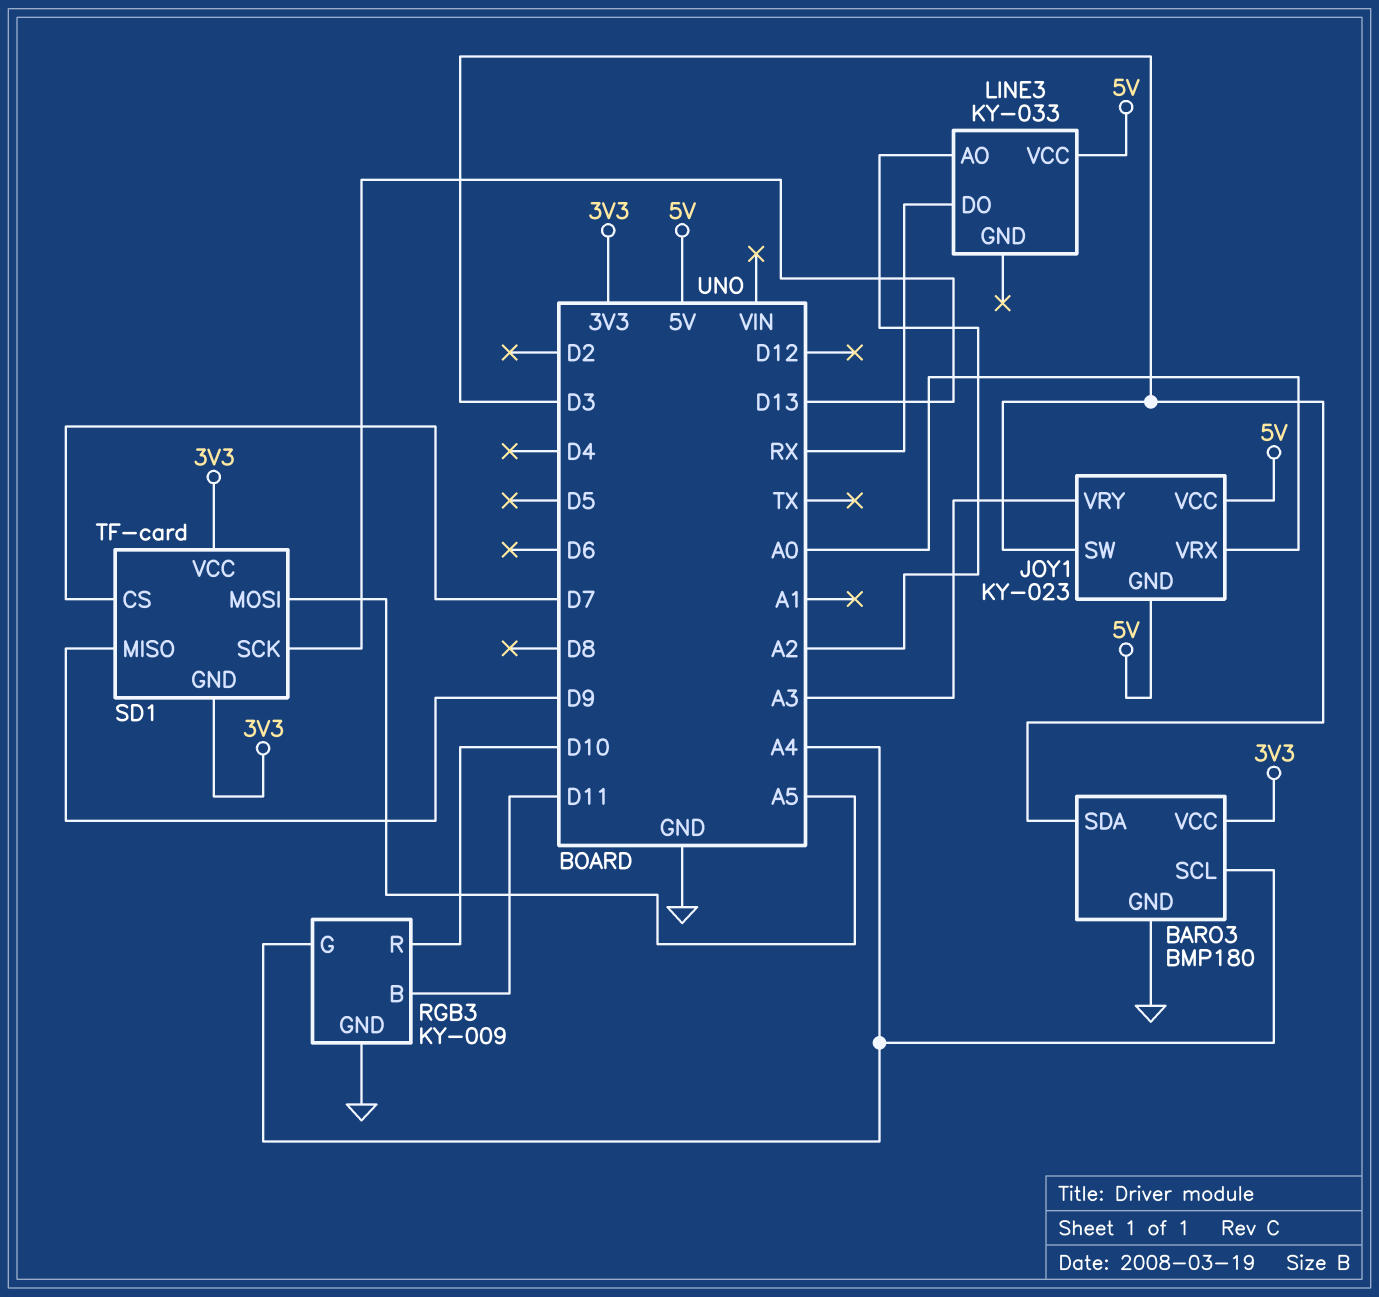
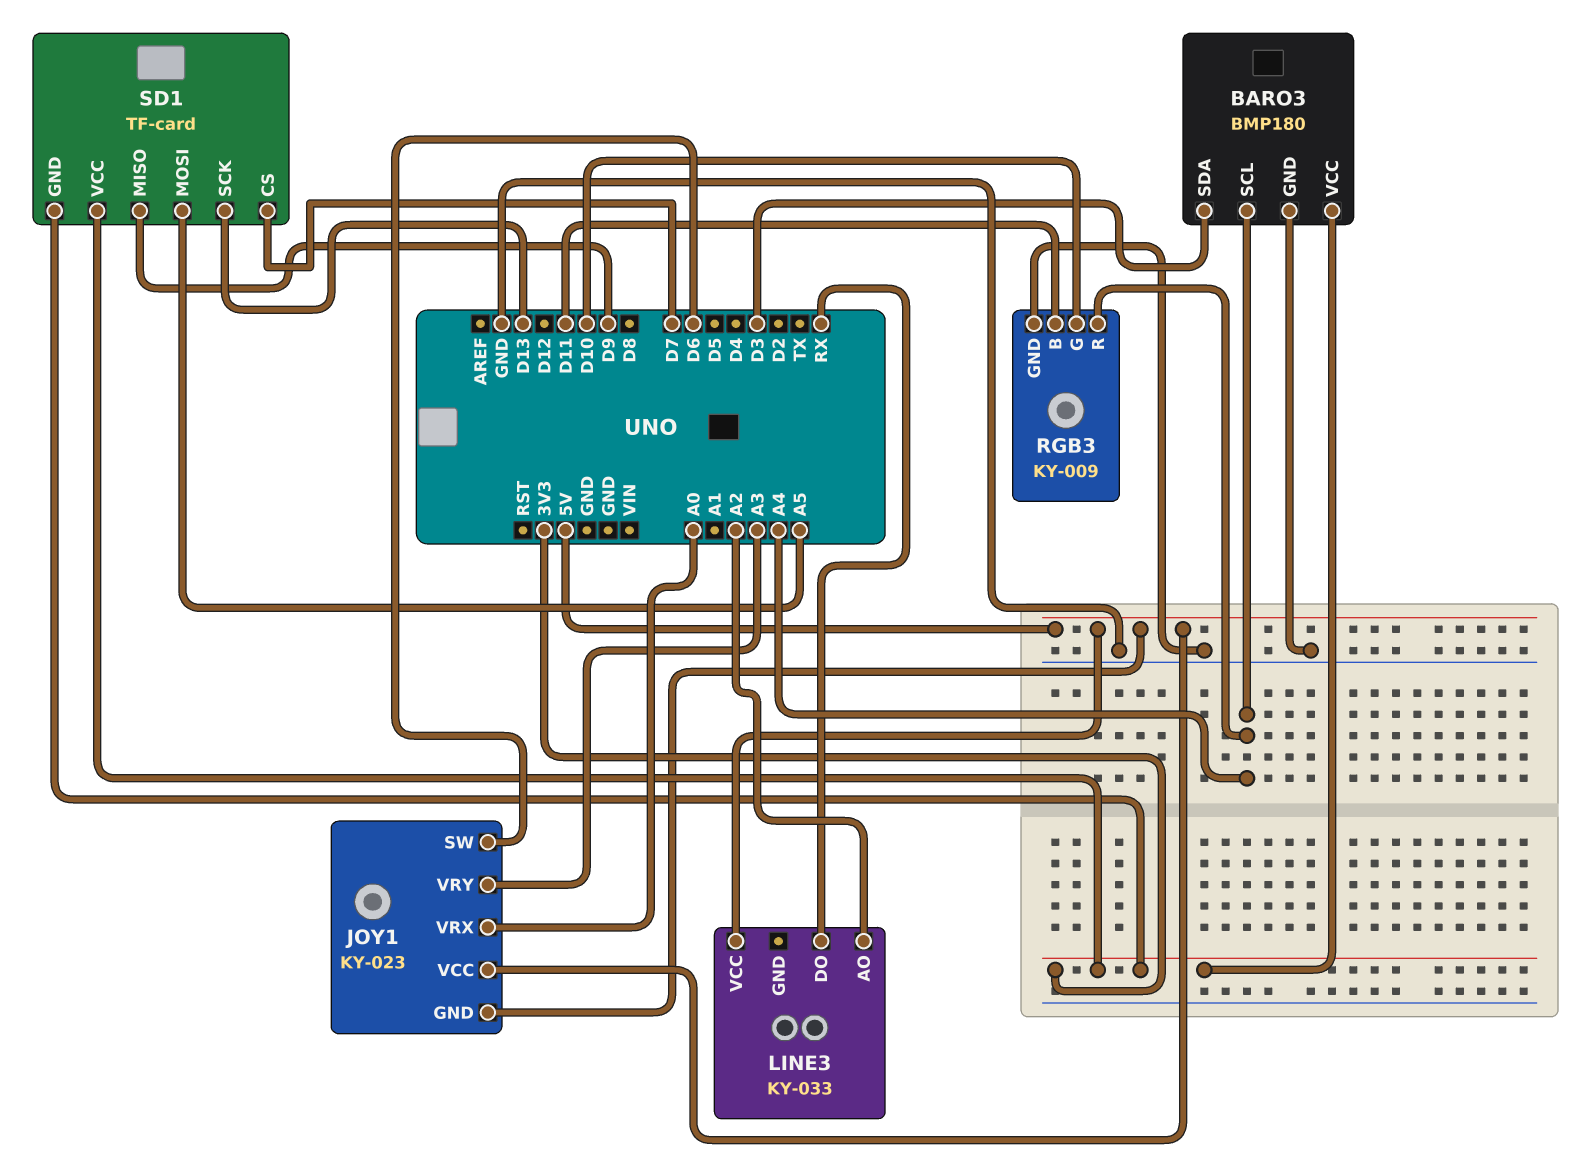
JOY1 pin SW: D3 -> D6
RGB3 pin G: A4 -> D10
RGB3 pin R: D10 -> A4

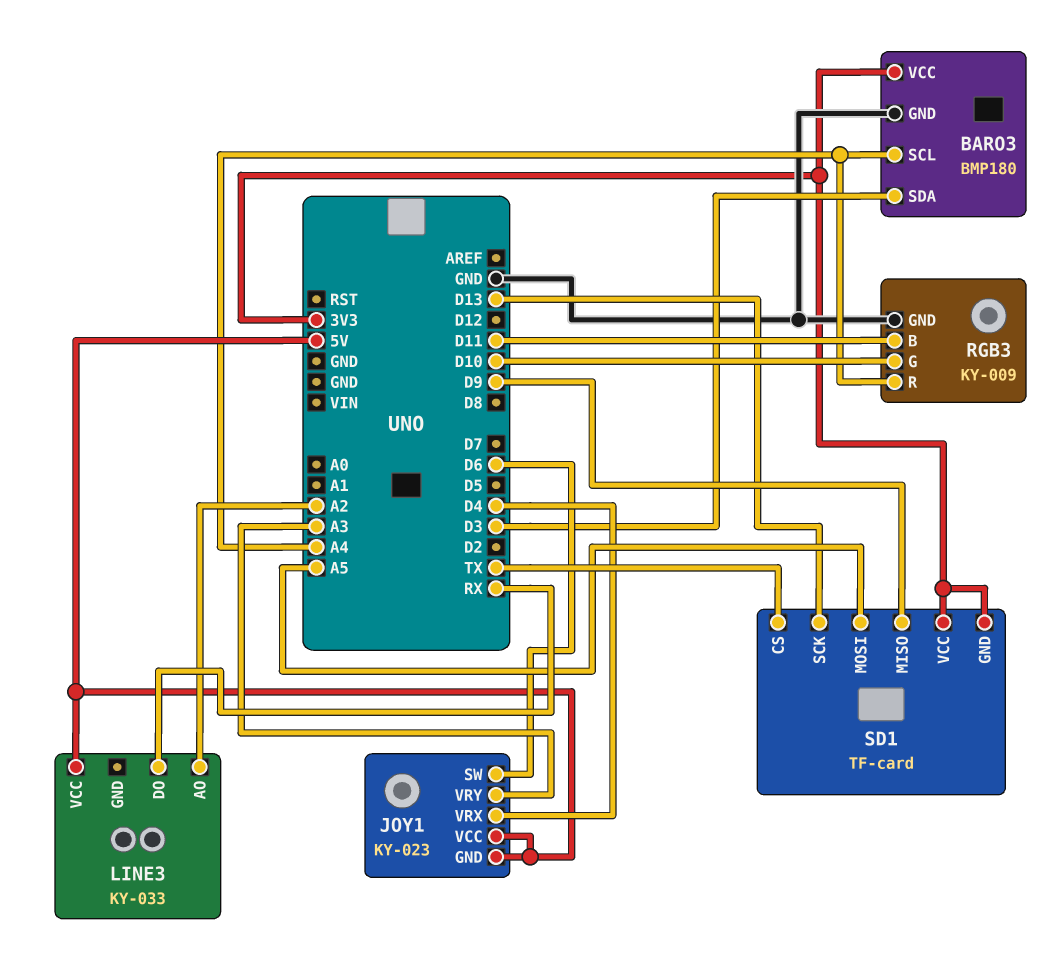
JOY1 pin VRX: A0 -> D4
SD1 pin CS: D7 -> TX

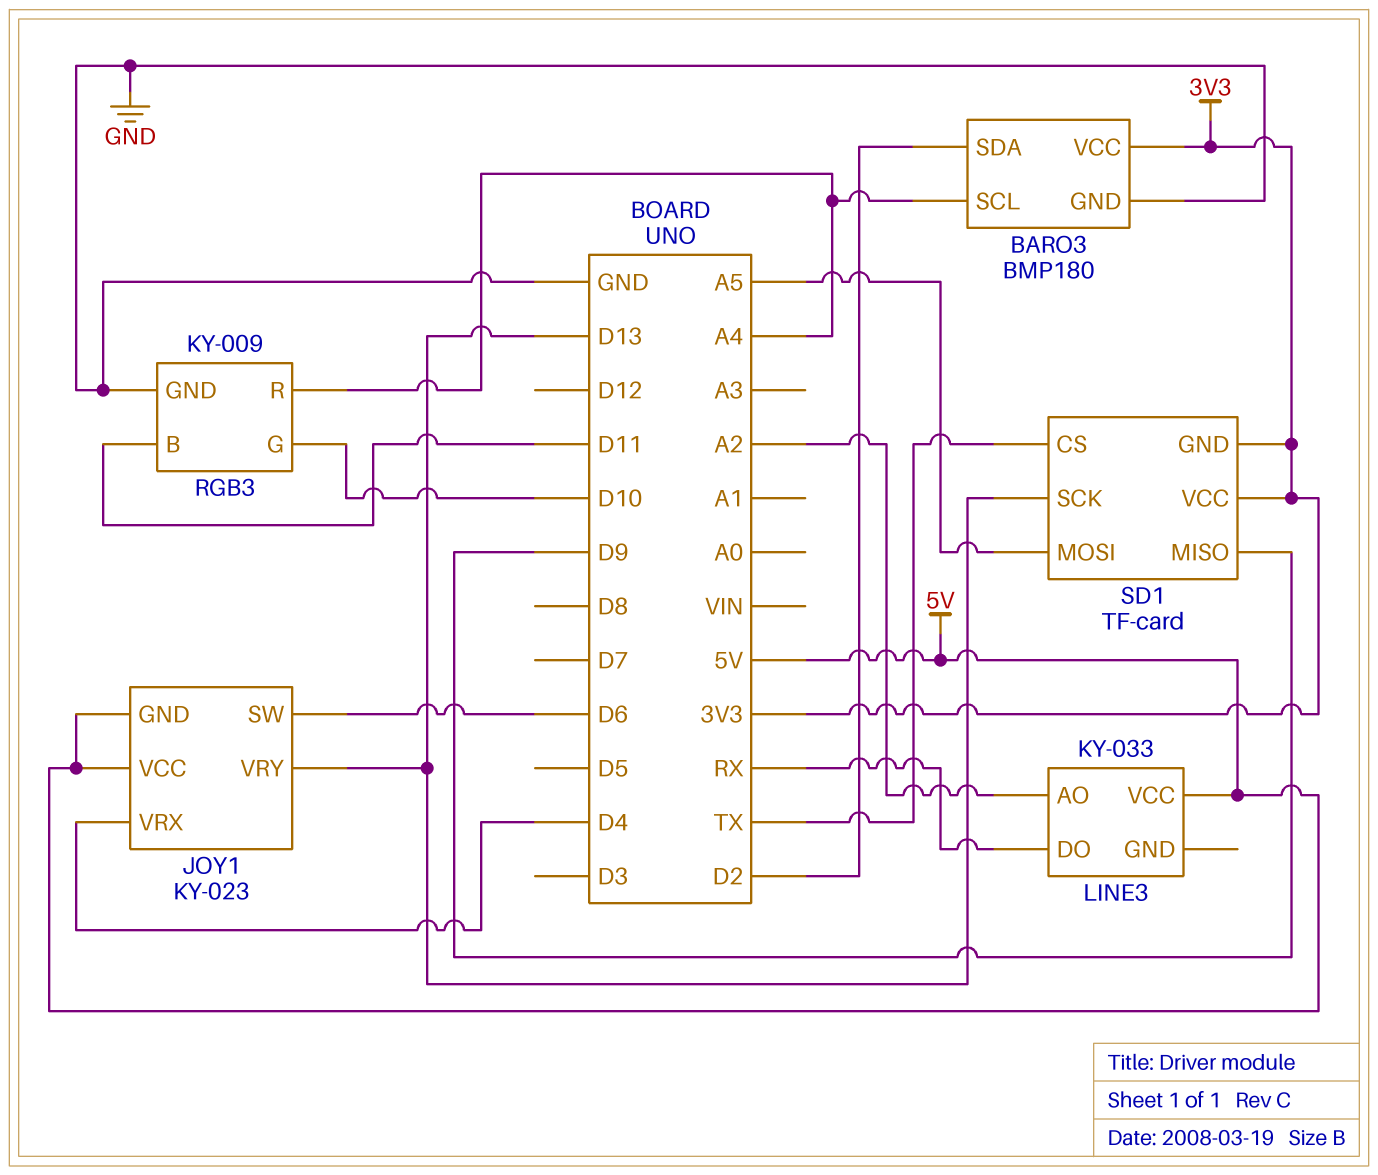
BARO3 pin SDA: D3 -> D2
JOY1 pin VRY: A3 -> D13

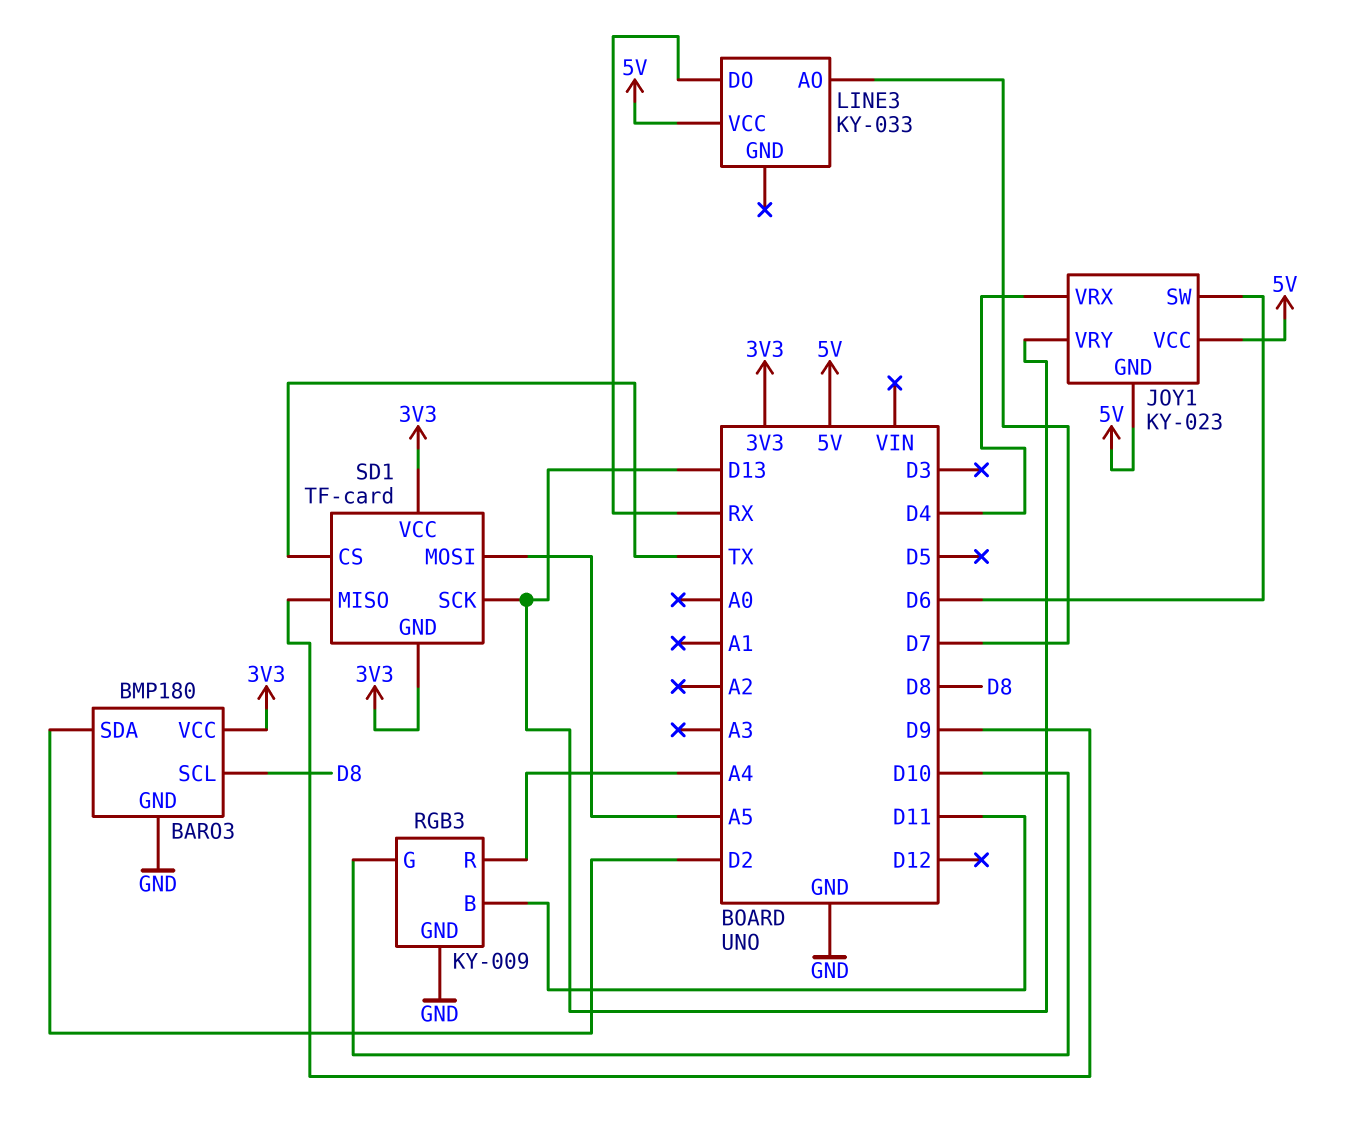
BARO3 pin SCL: A4 -> D8
LINE3 pin AO: A2 -> D7

